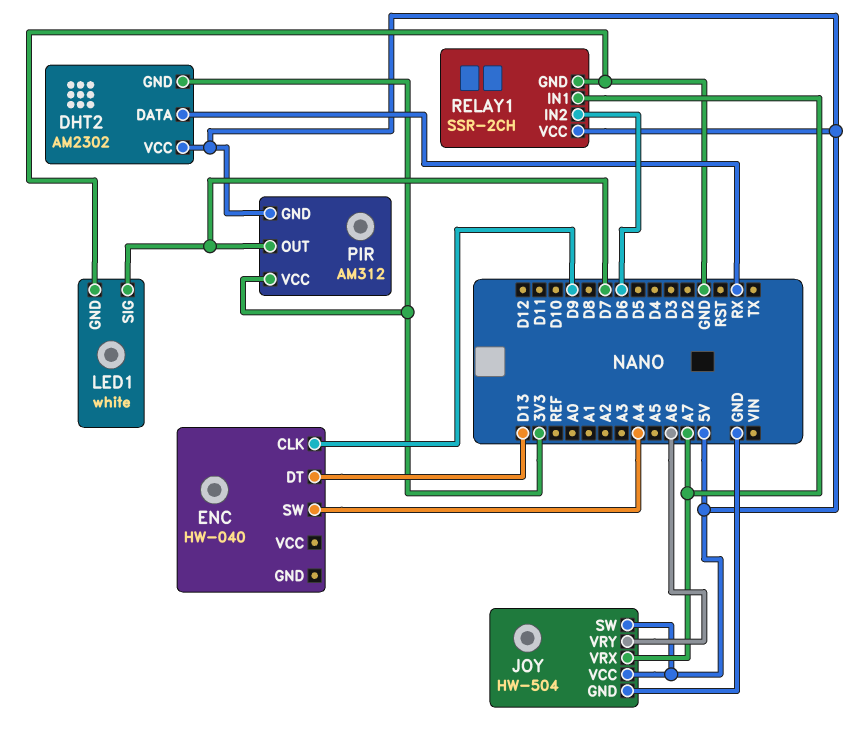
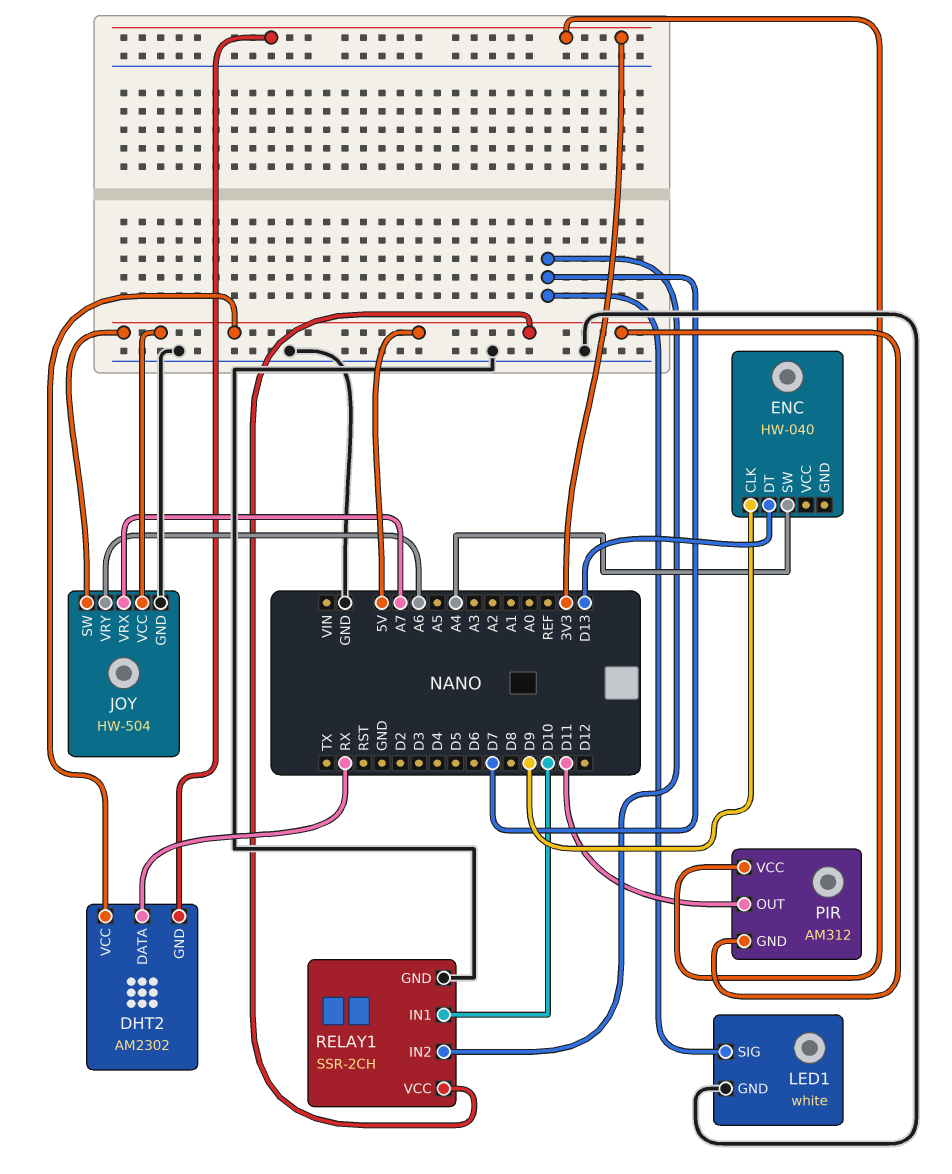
PIR pin OUT: D7 -> D11
RELAY1 pin IN1: A7 -> D10
RELAY1 pin IN2: D6 -> D7

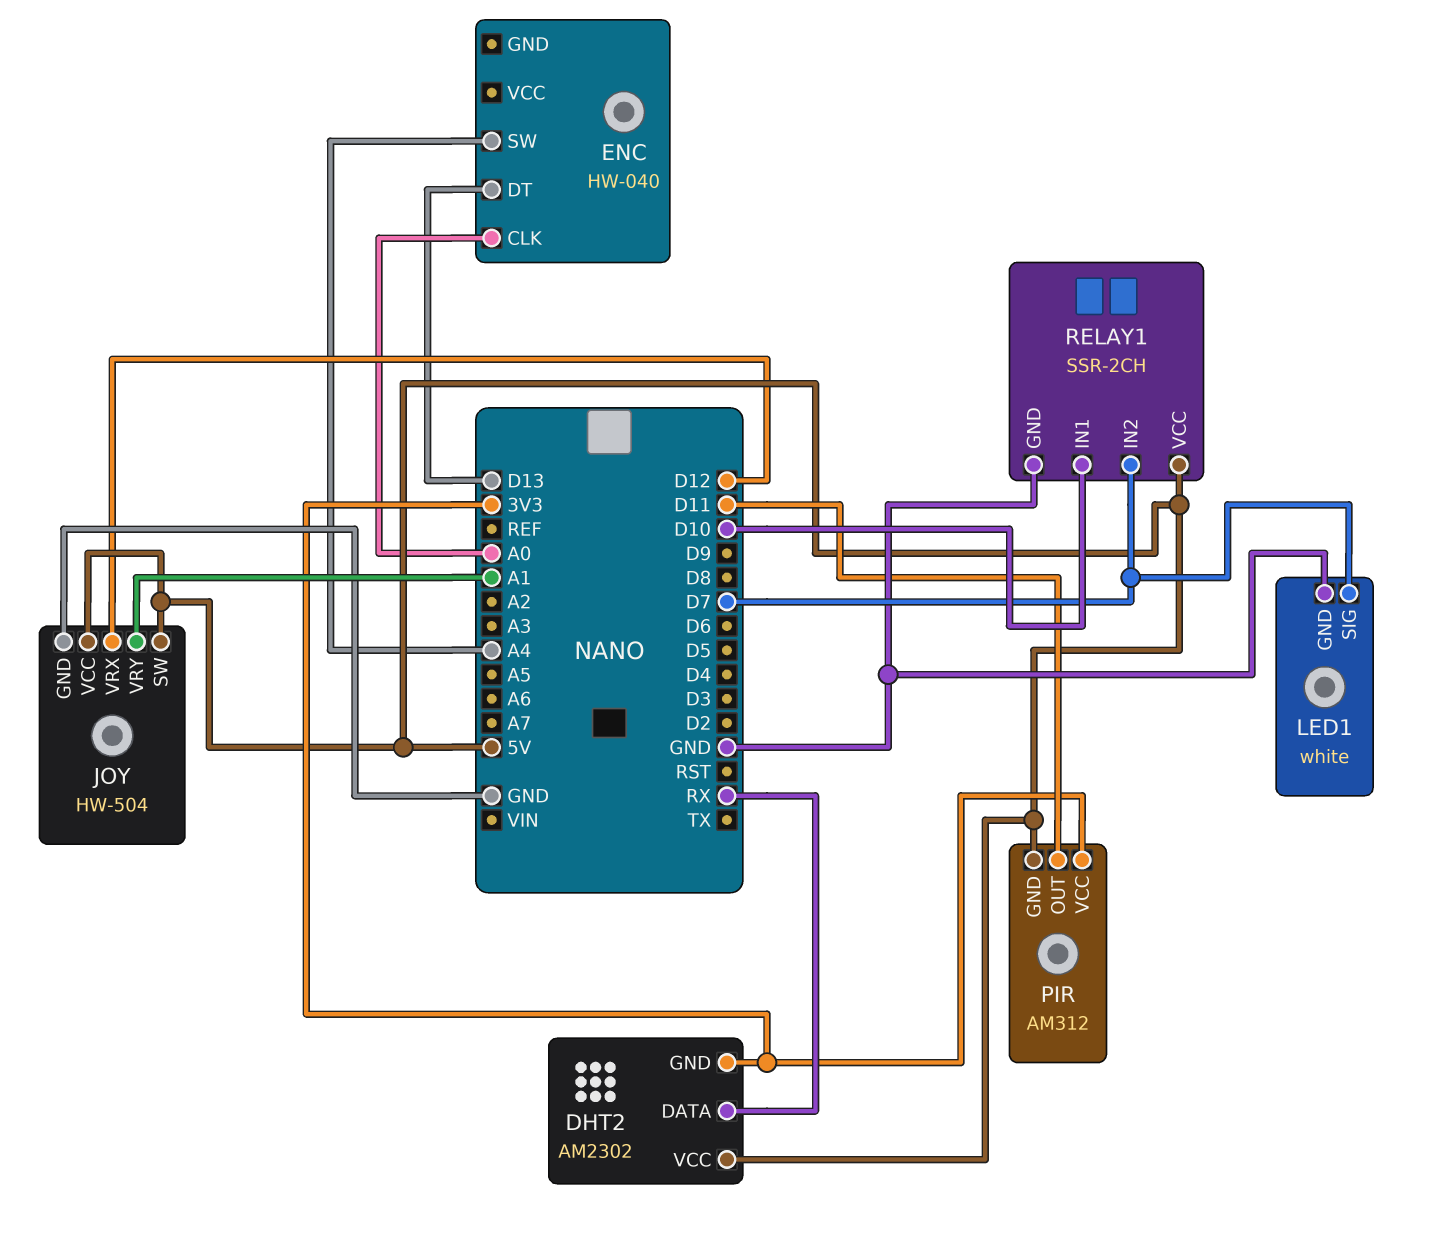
ENC pin CLK: D9 -> A0
JOY pin VRX: A7 -> D12
JOY pin VRY: A6 -> A1

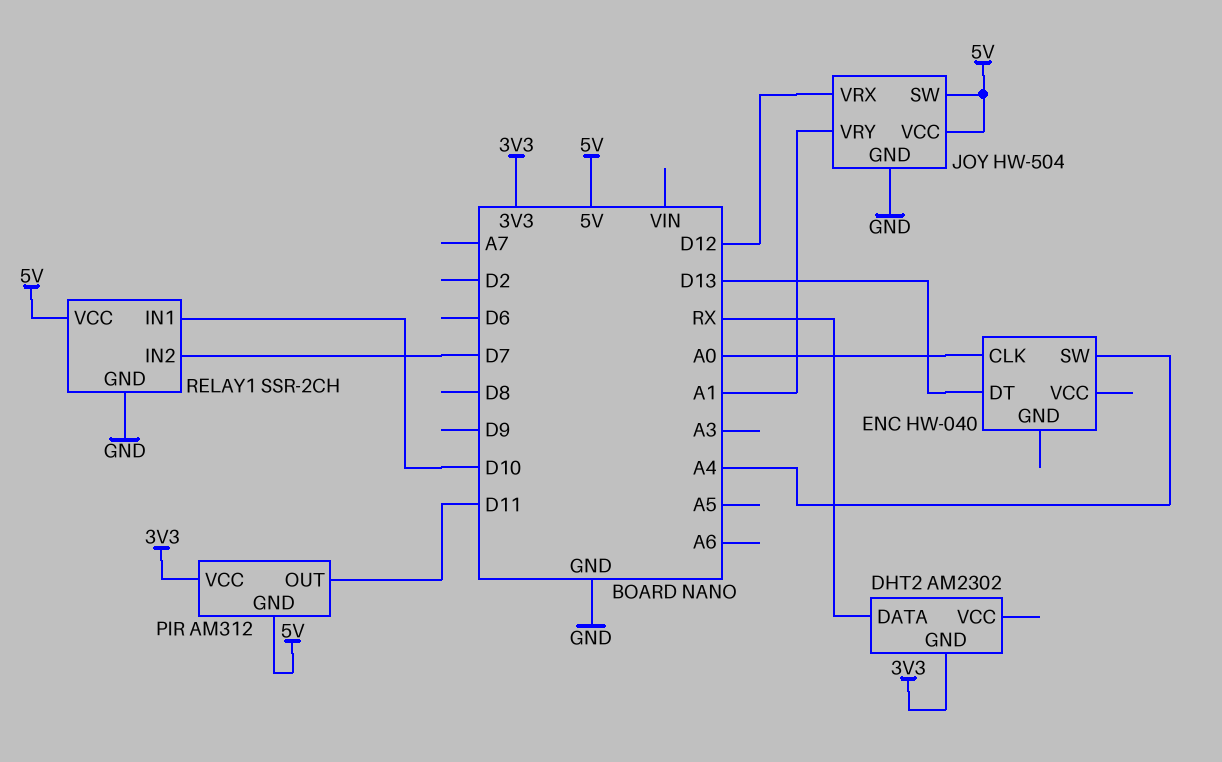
DHT2 pin VCC: 5V -> none
LED1: white -> none
LED1 pin GND: GND -> none
LED1 pin SIG: D7 -> none

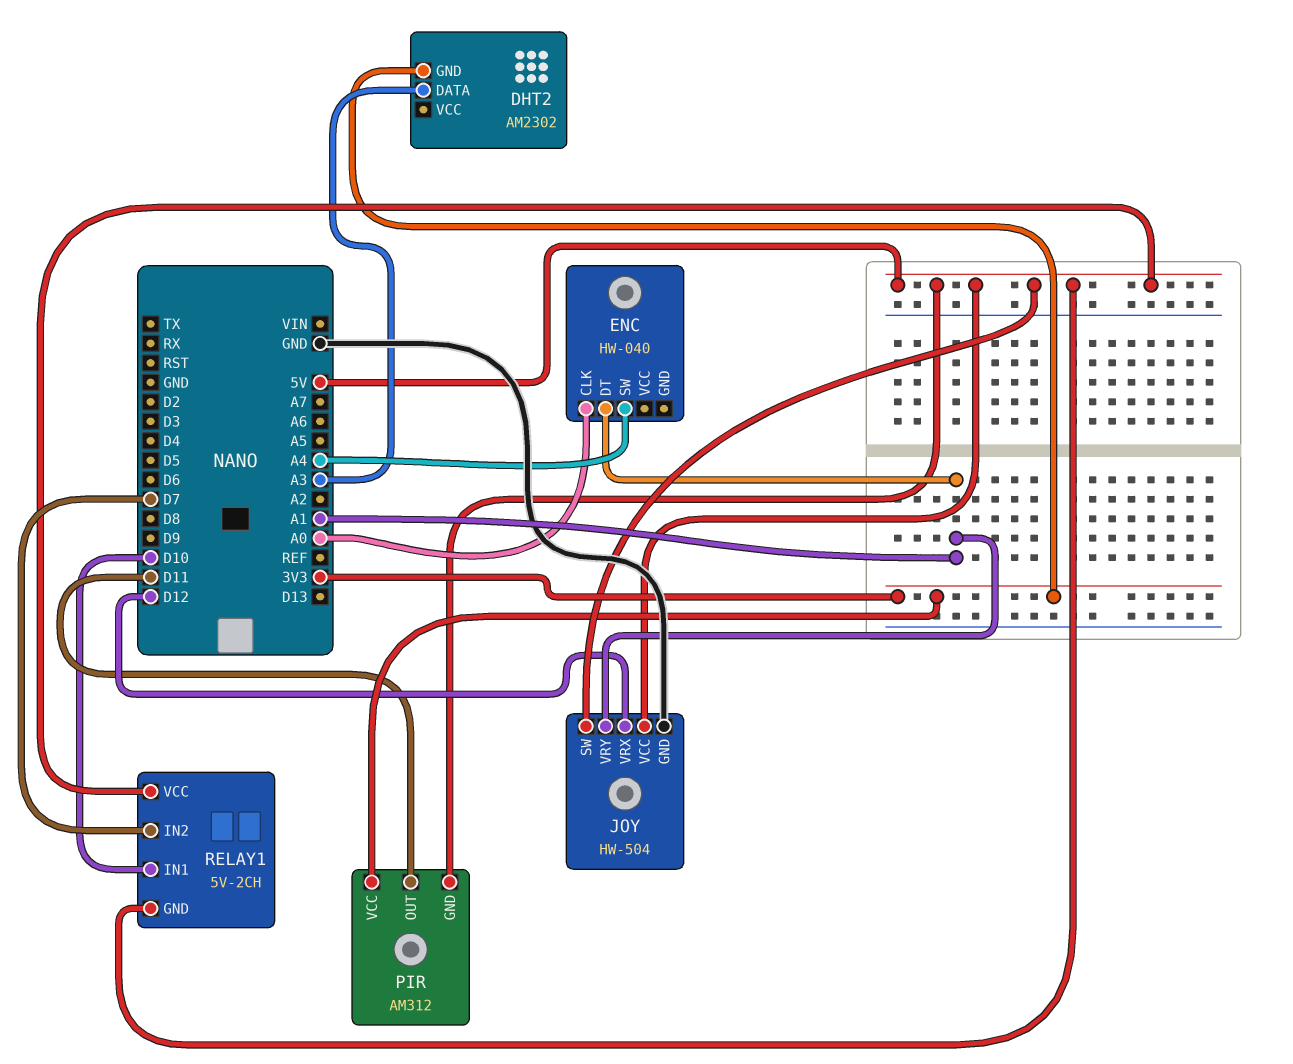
DHT2 pin DATA: RX -> A3
ENC pin DT: D13 -> A1
RELAY1: SSR-2CH -> 5V-2CH
RELAY1 pin GND: GND -> 5V

